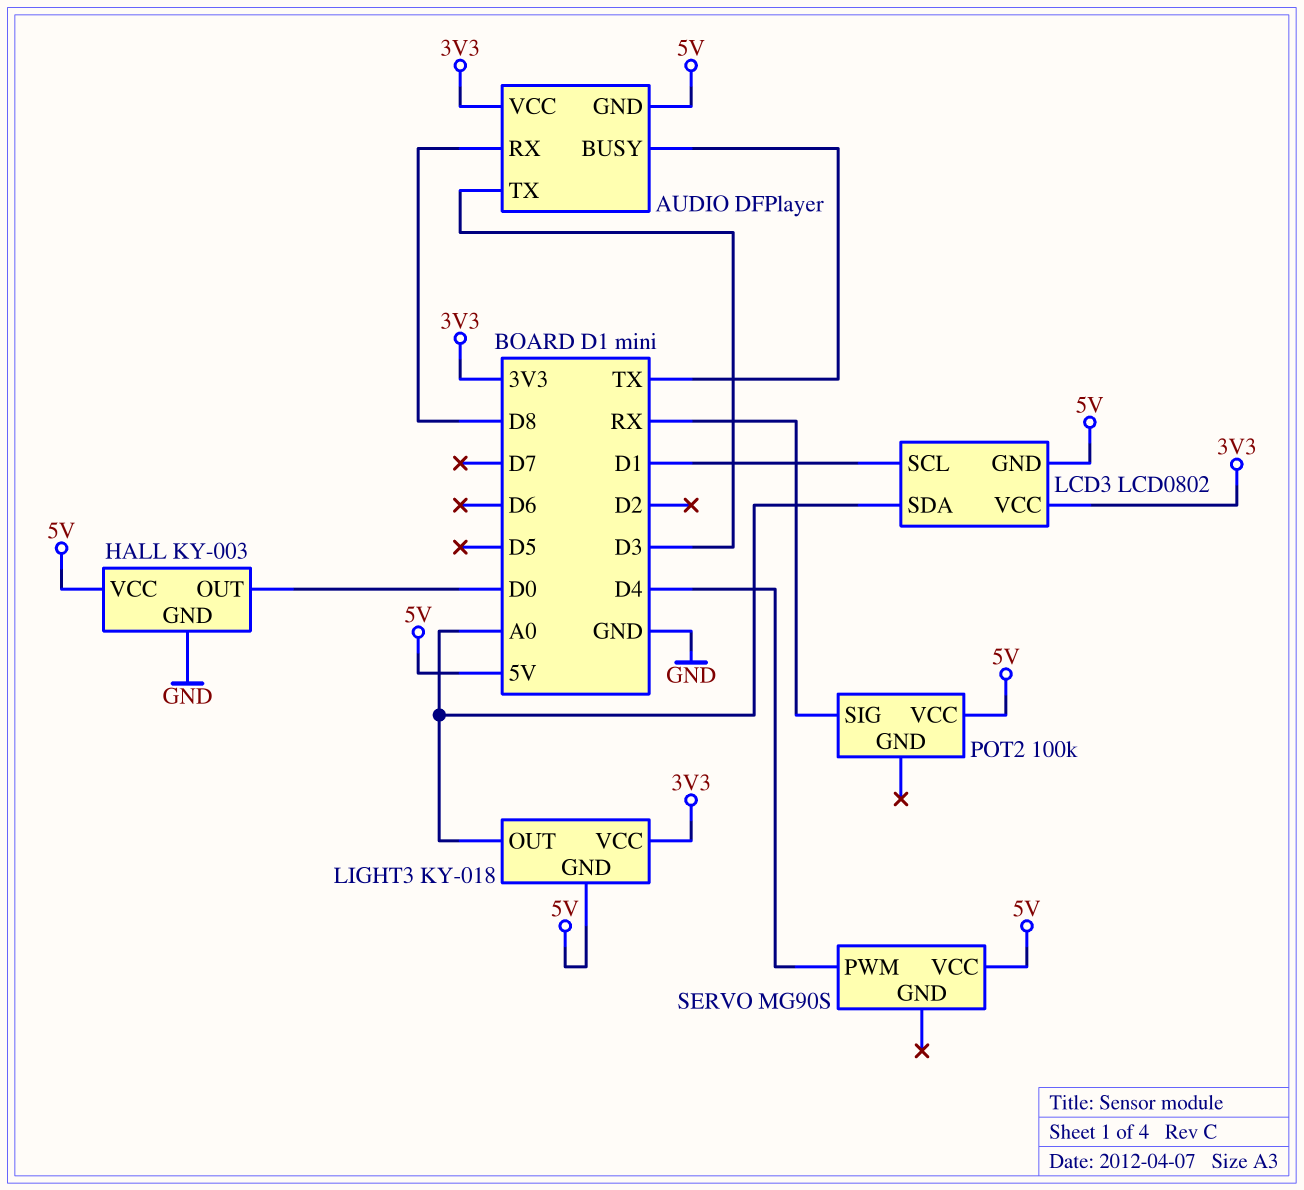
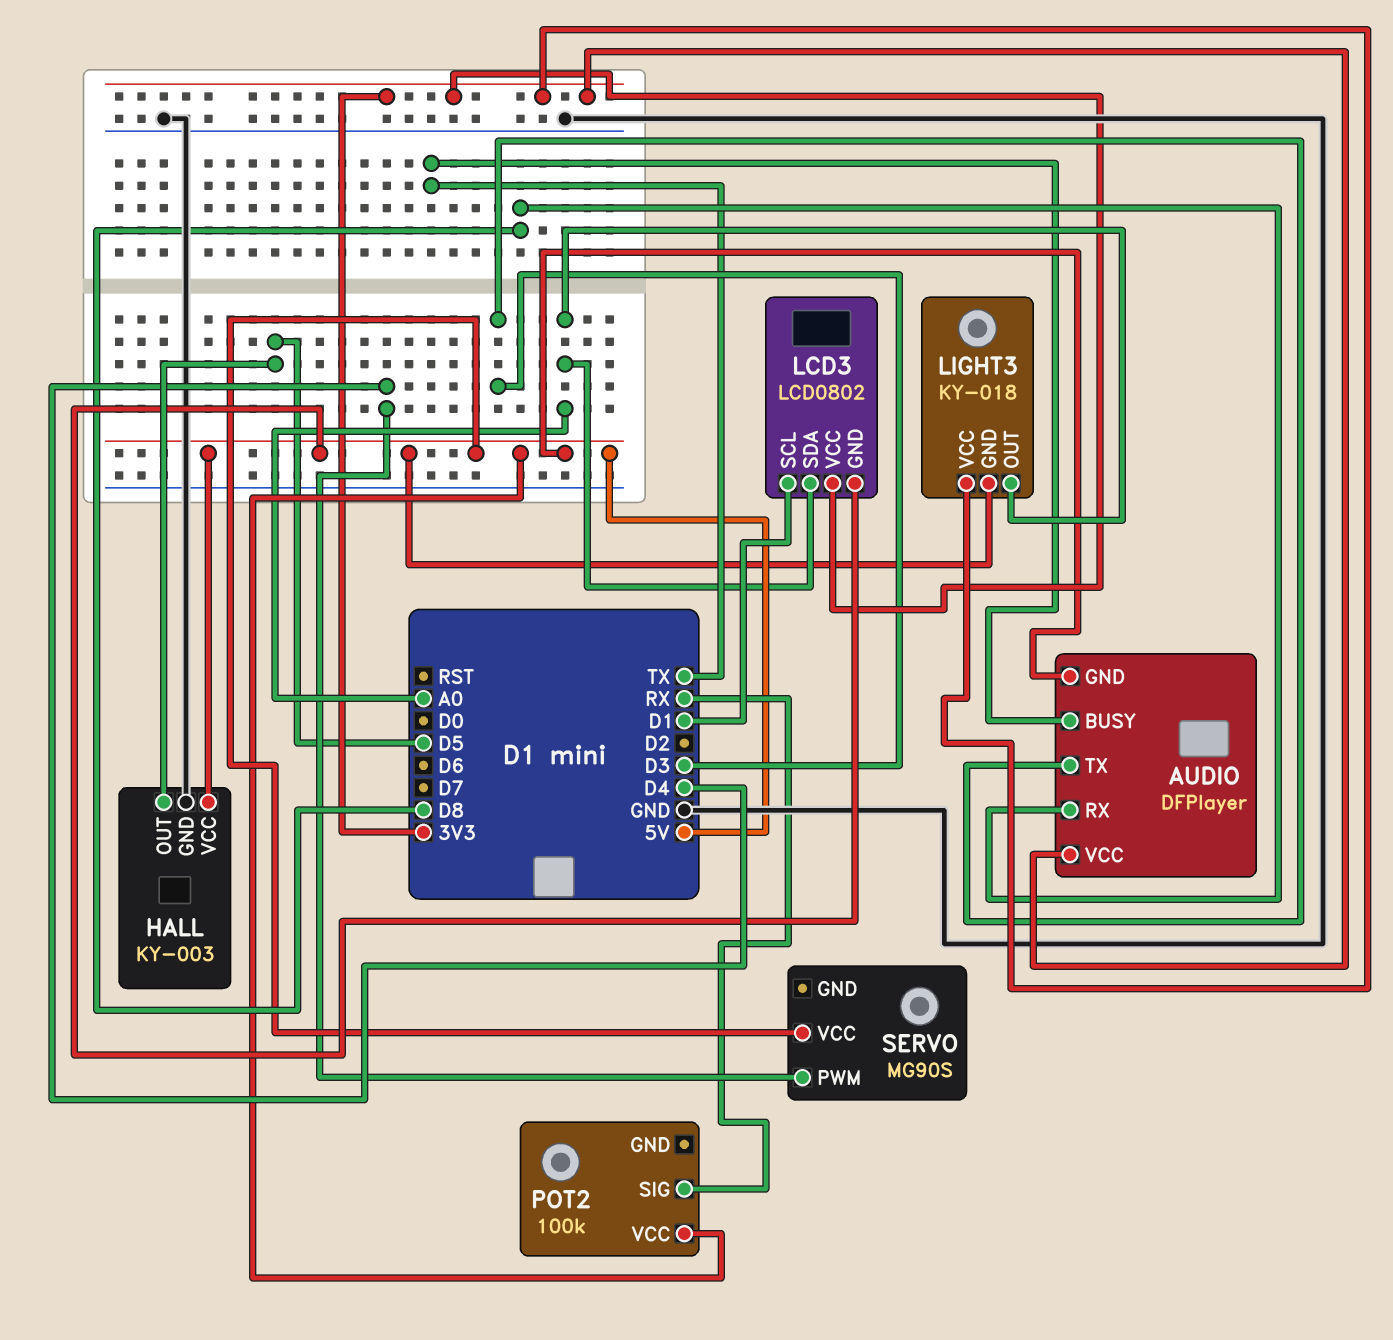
HALL pin OUT: D0 -> D5

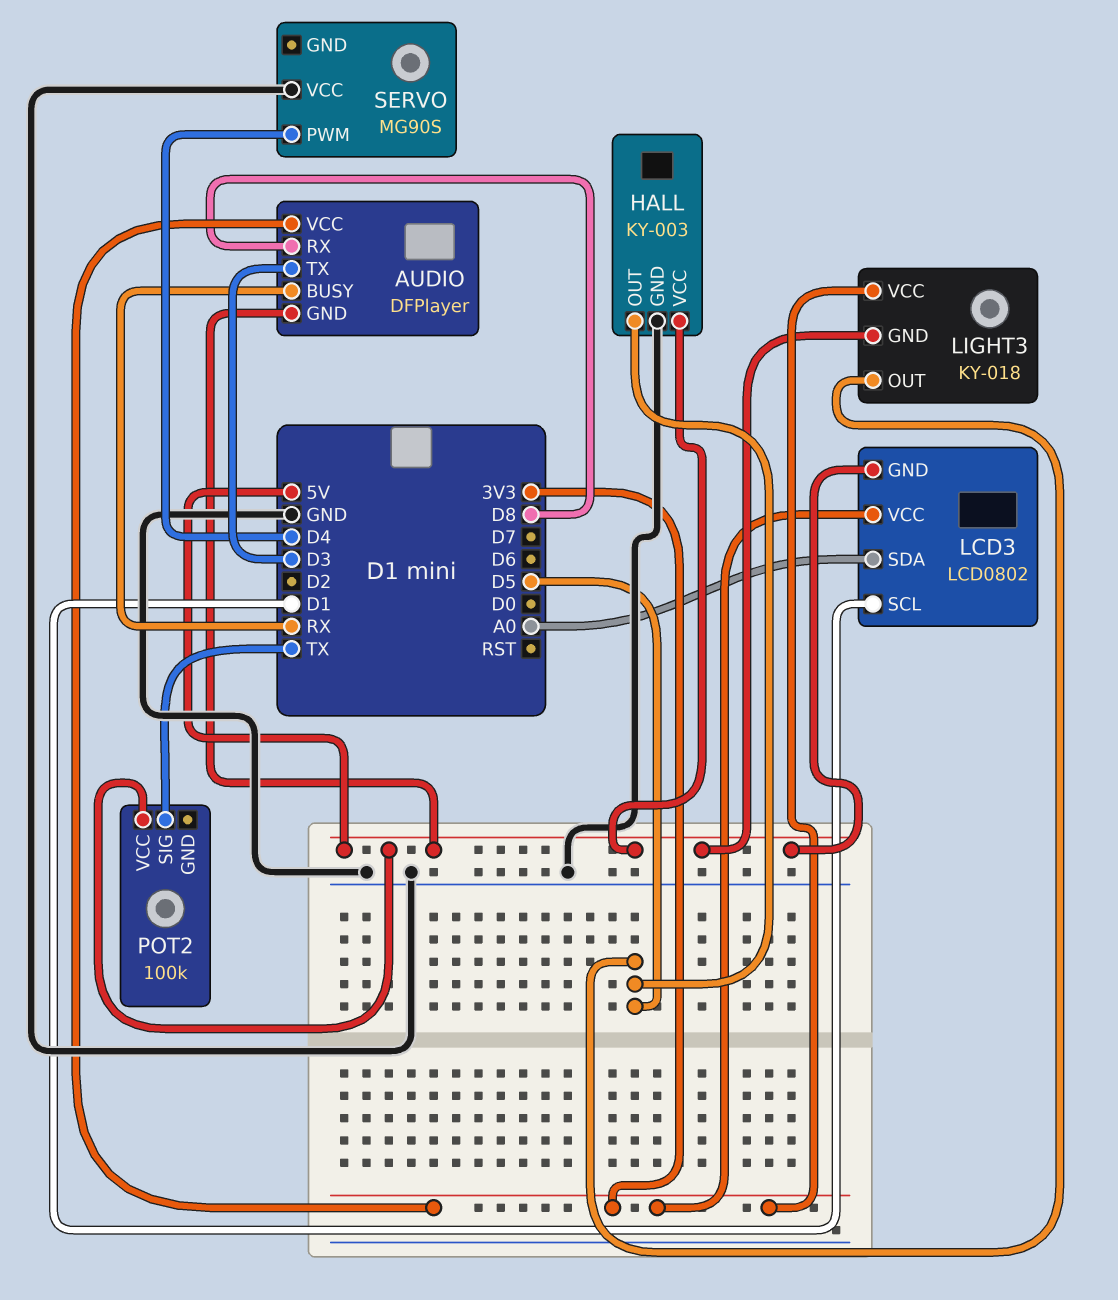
AUDIO pin BUSY: TX -> RX
LIGHT3 pin OUT: A0 -> D5
POT2 pin SIG: RX -> TX
SERVO pin VCC: 5V -> GND

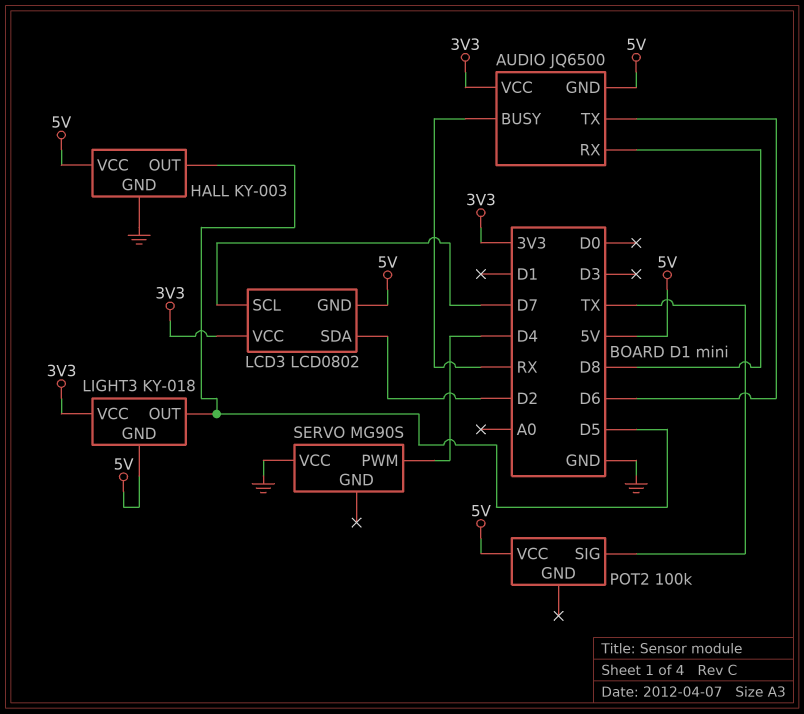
AUDIO: DFPlayer -> JQ6500
AUDIO pin TX: D3 -> D6
LCD3 pin SCL: D1 -> D7
LCD3 pin SDA: A0 -> D2

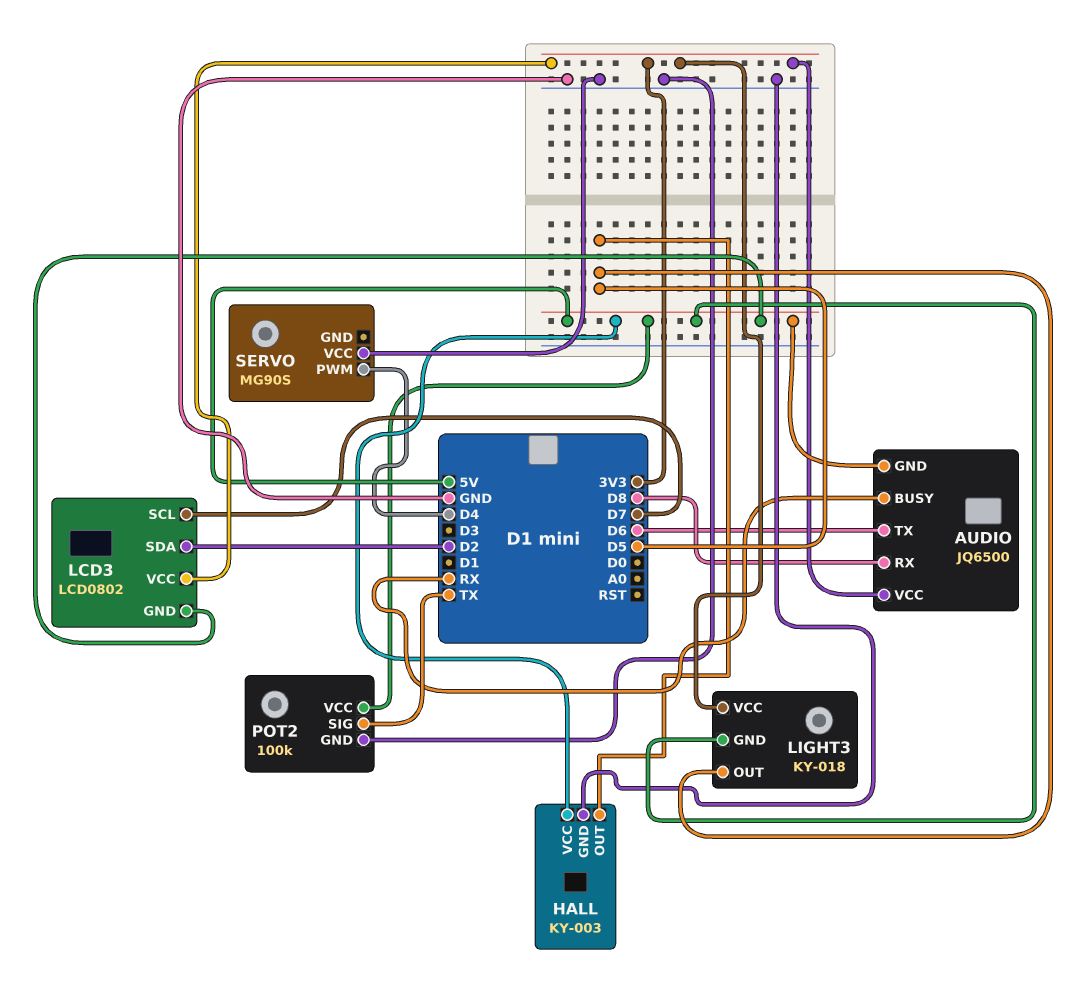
POT2 pin GND: none -> GND

